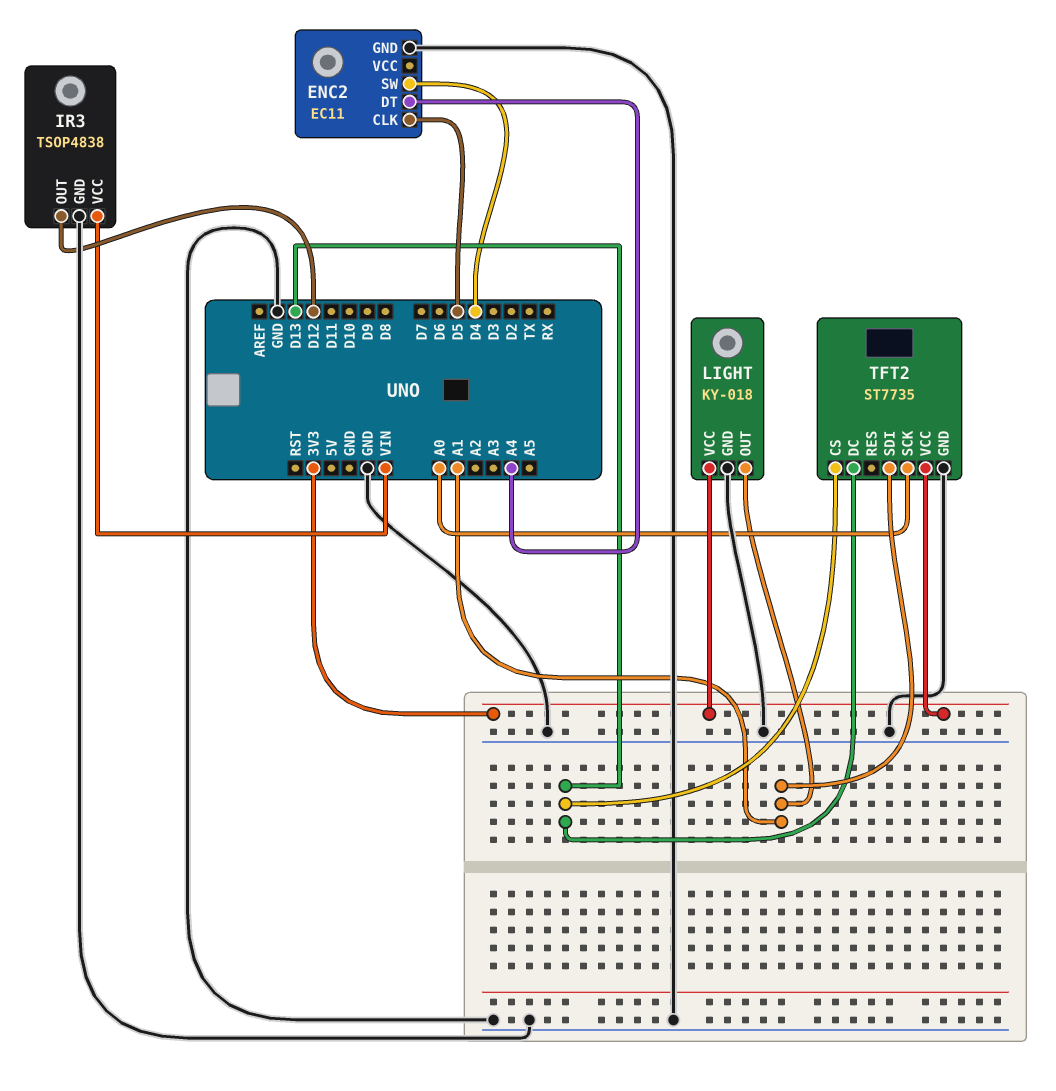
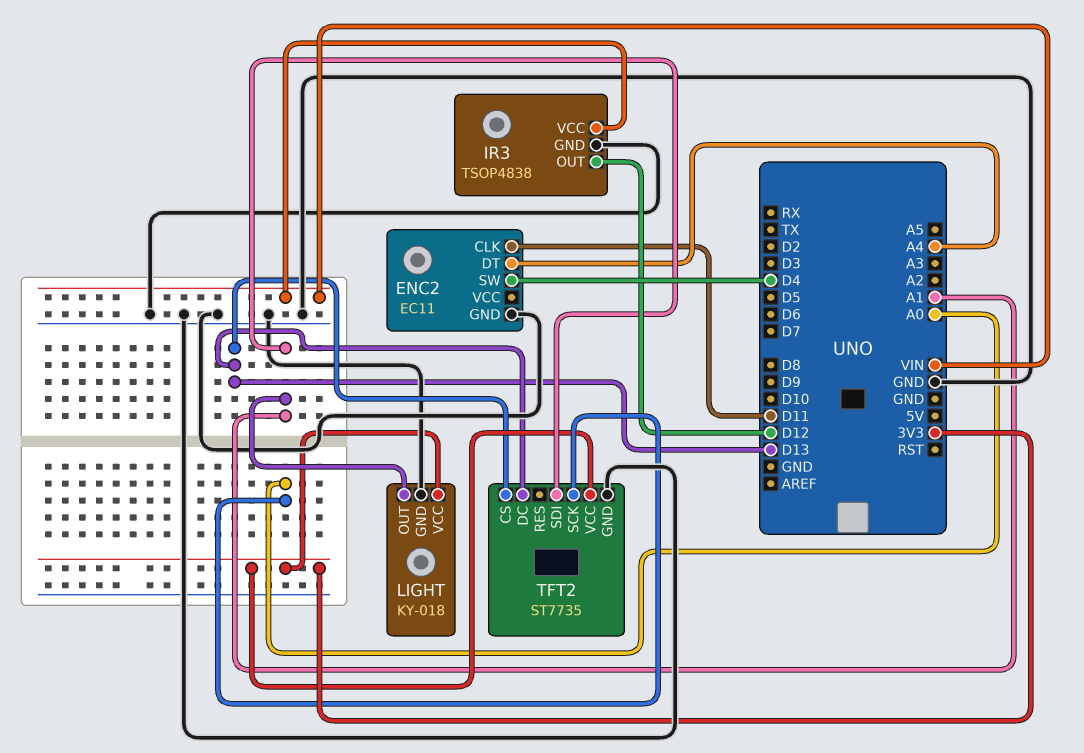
ENC2 pin CLK: D5 -> D11

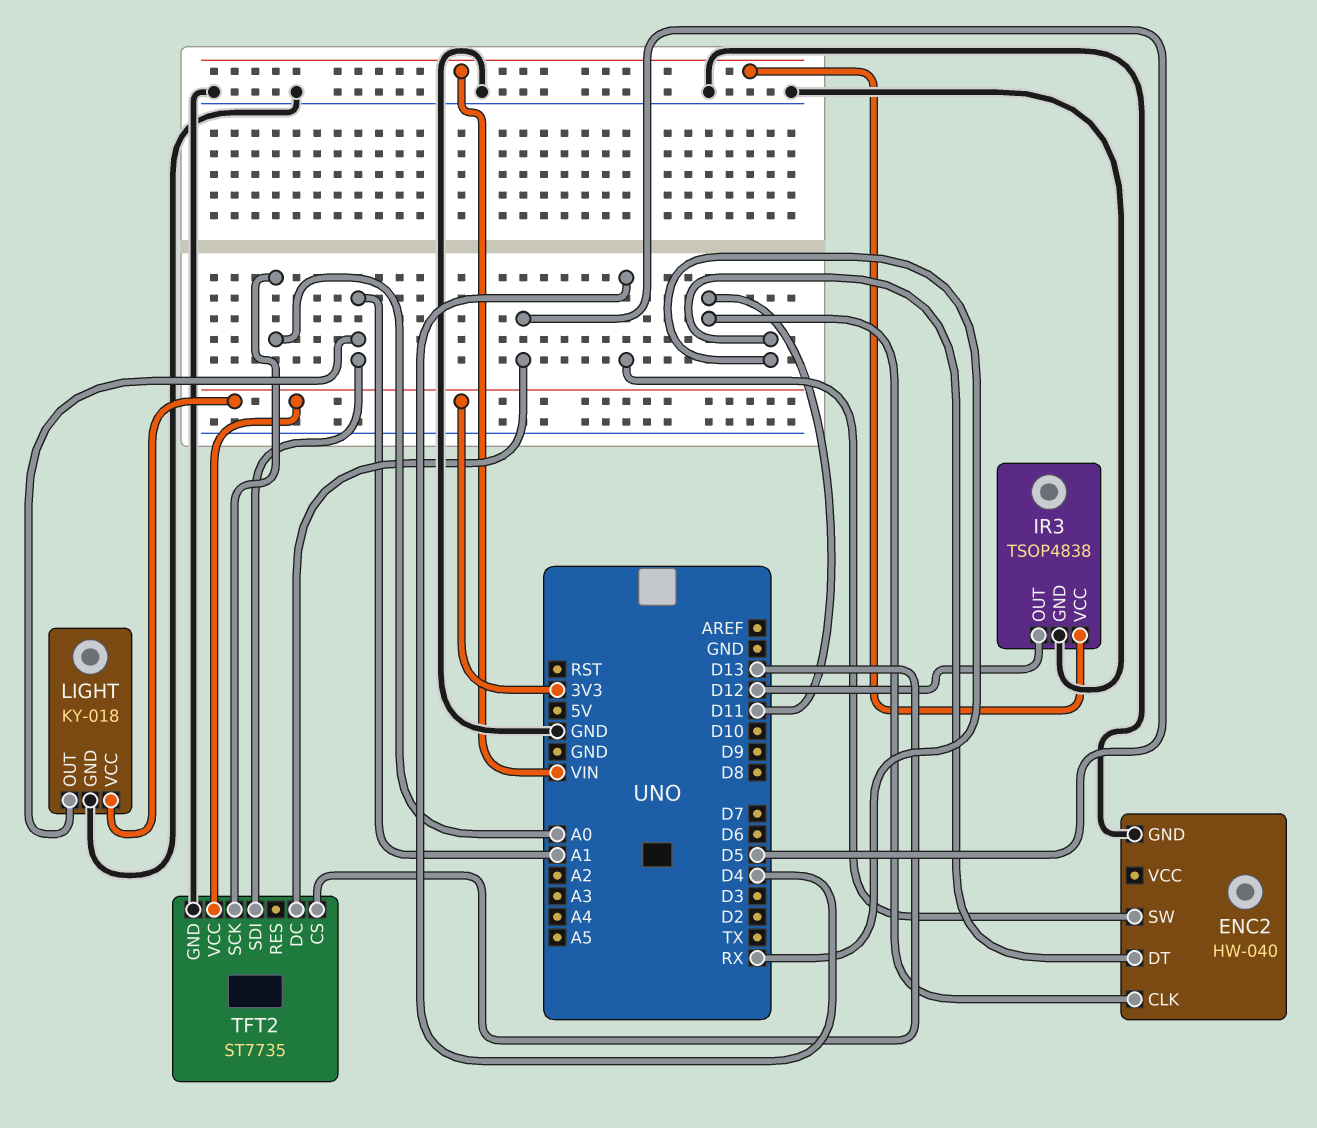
ENC2: EC11 -> HW-040
ENC2 pin DT: A4 -> RX
TFT2 pin DC: D13 -> D5

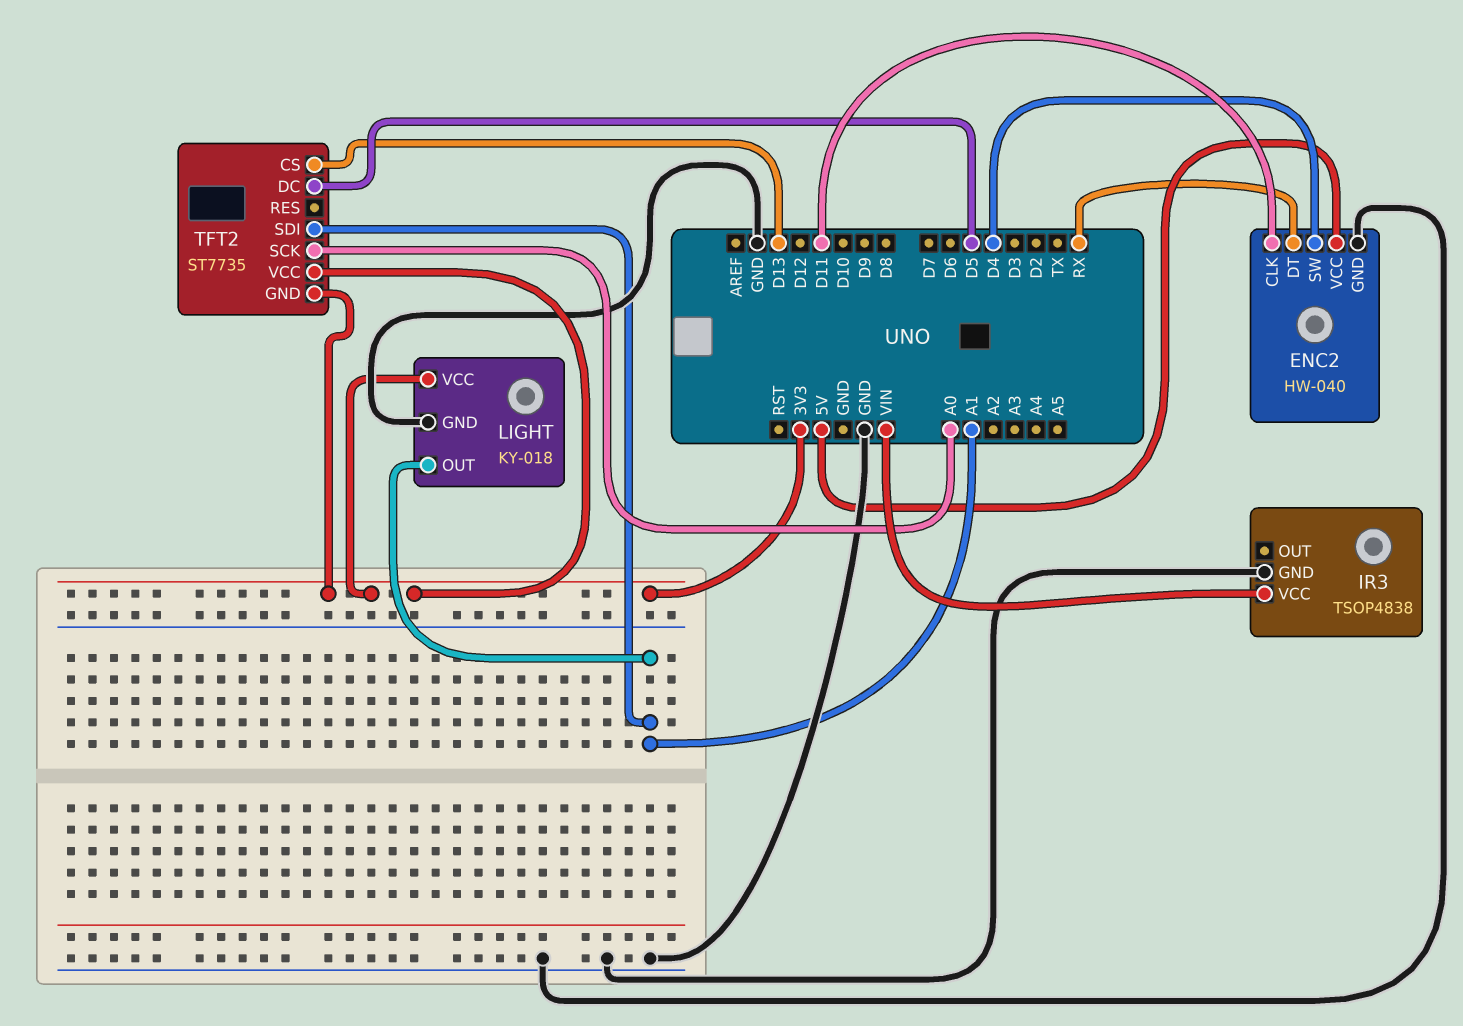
ENC2 pin VCC: none -> 5V
IR3 pin OUT: D12 -> none
TFT2 pin GND: GND -> 3V3

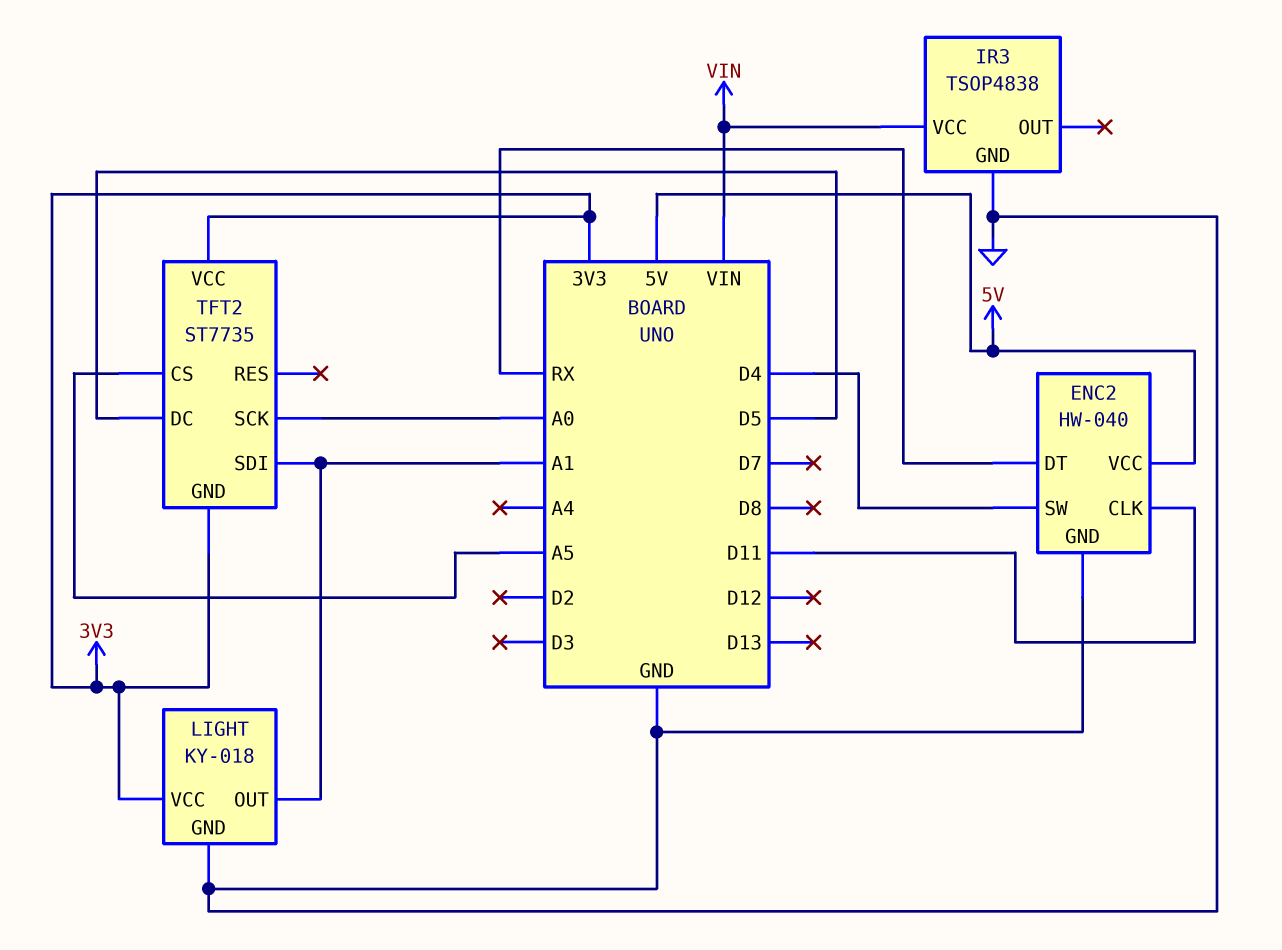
TFT2 pin CS: D13 -> A5

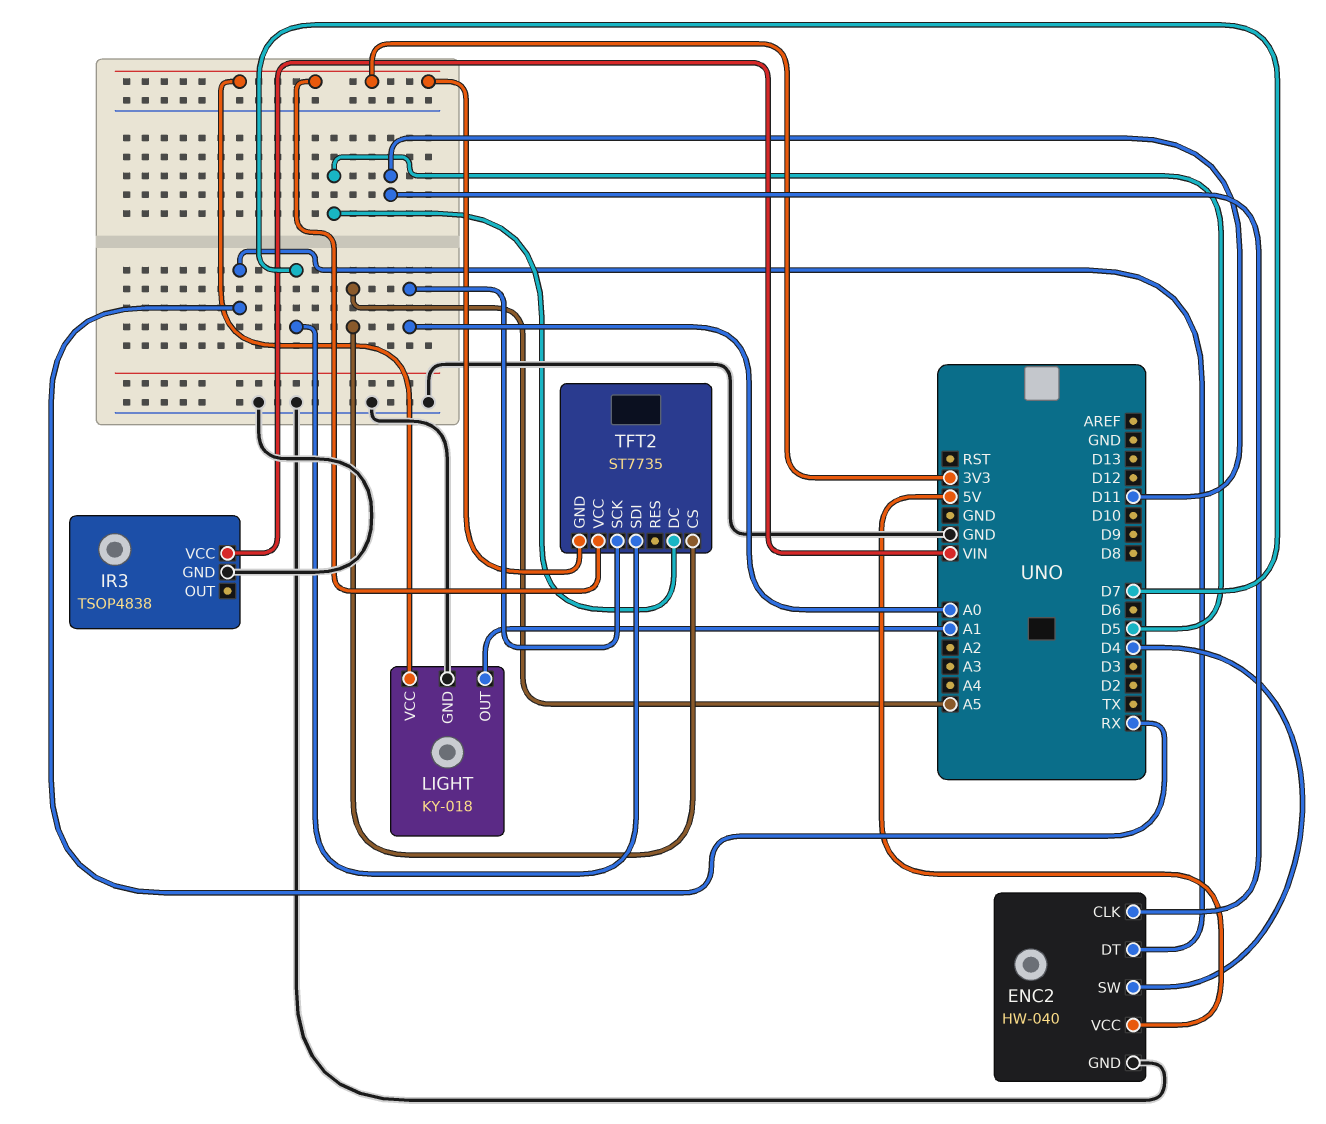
TFT2 pin SDI: A1 -> D7

